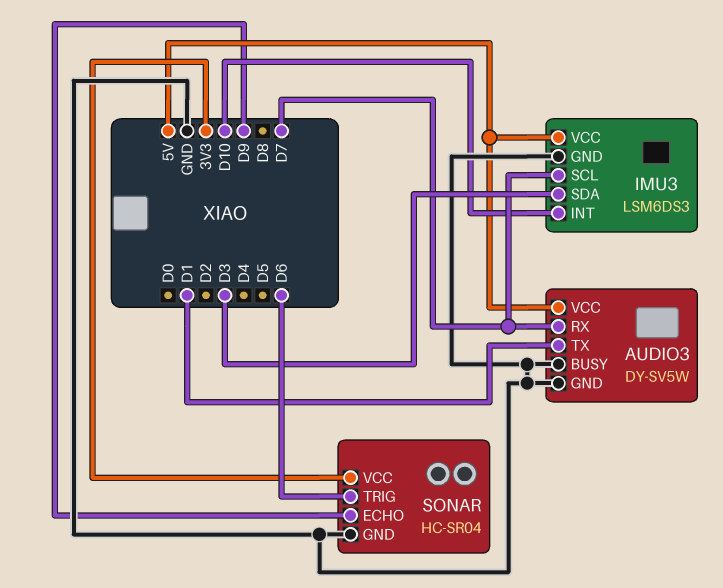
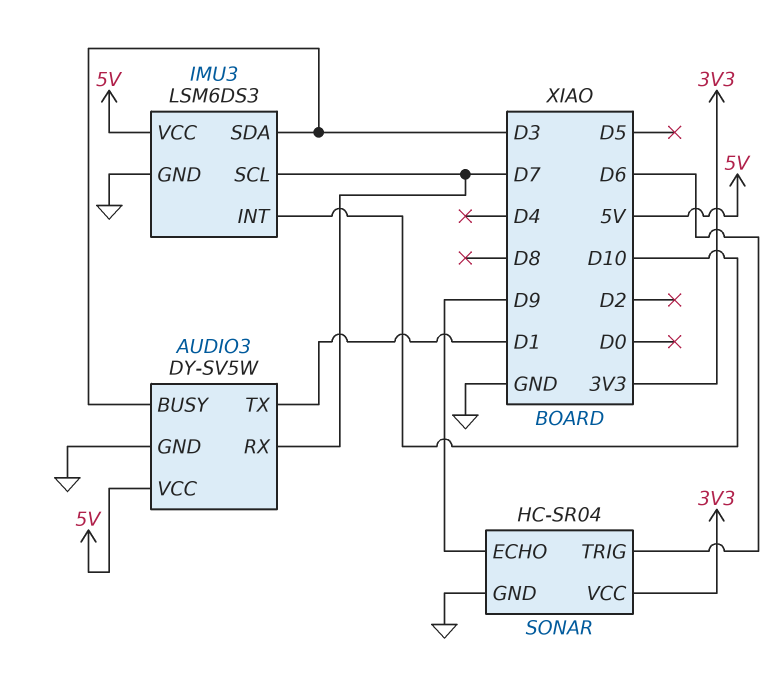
AUDIO3 pin BUSY: GND -> D3

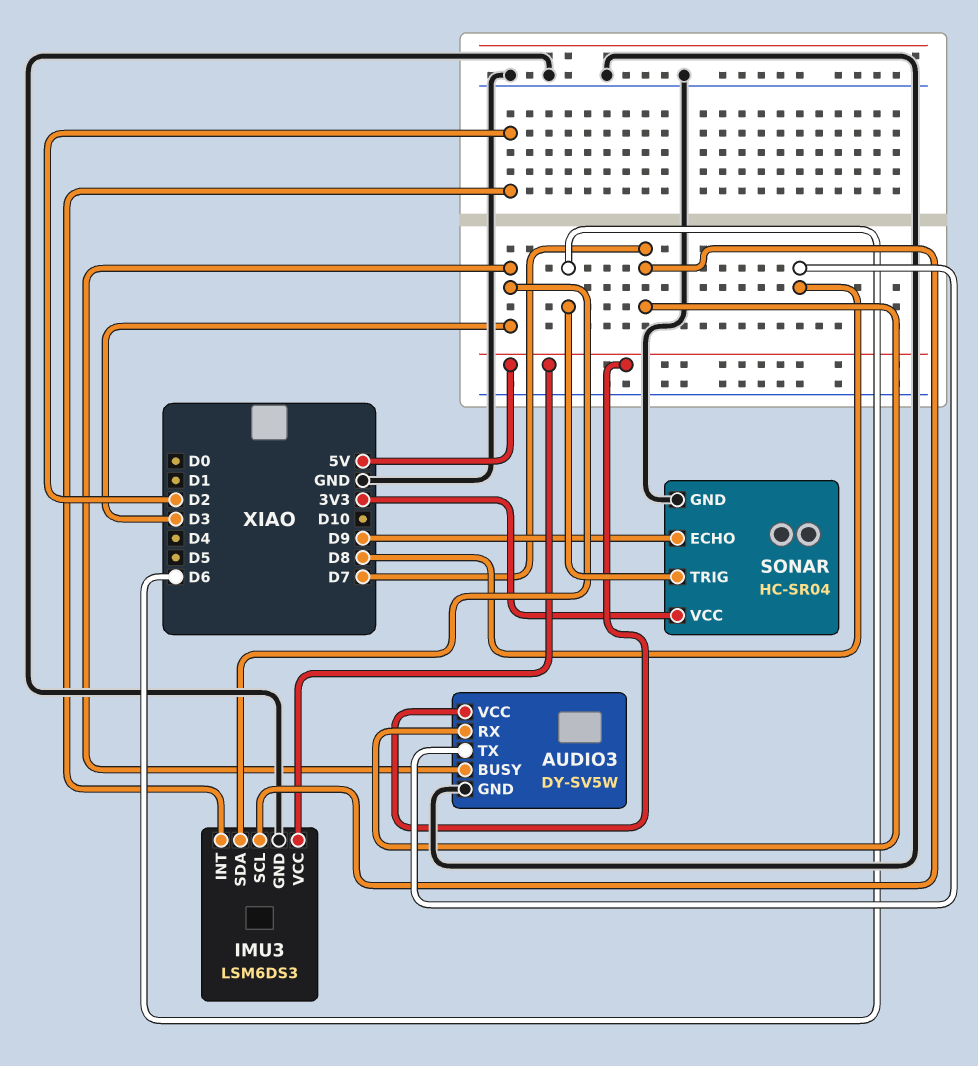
AUDIO3 pin TX: D1 -> D8
IMU3 pin INT: D10 -> D2

